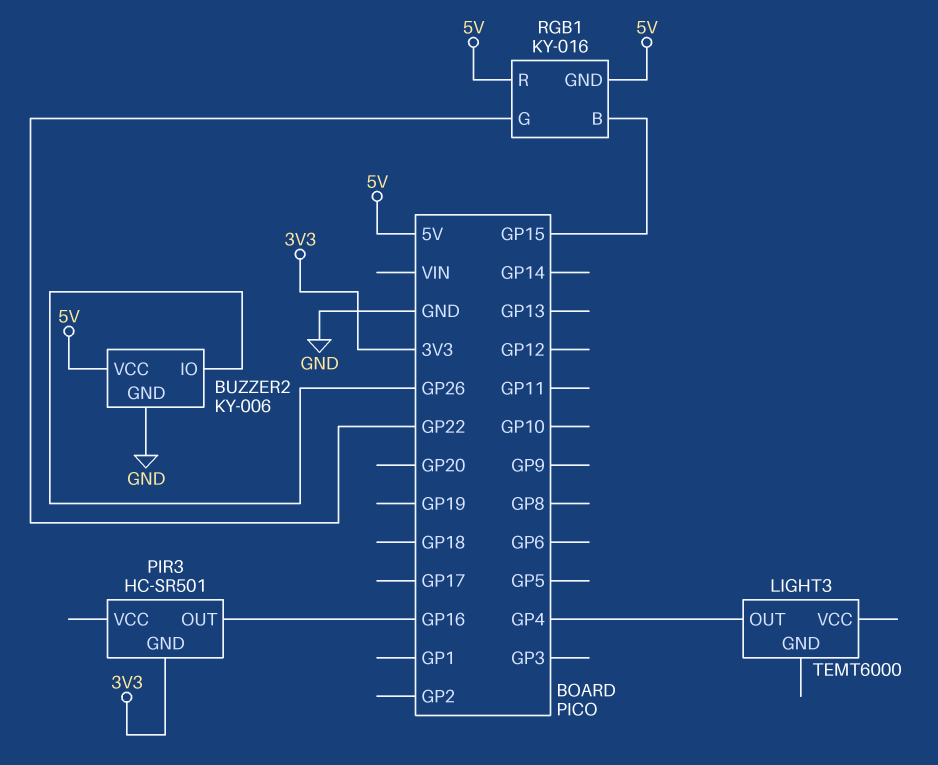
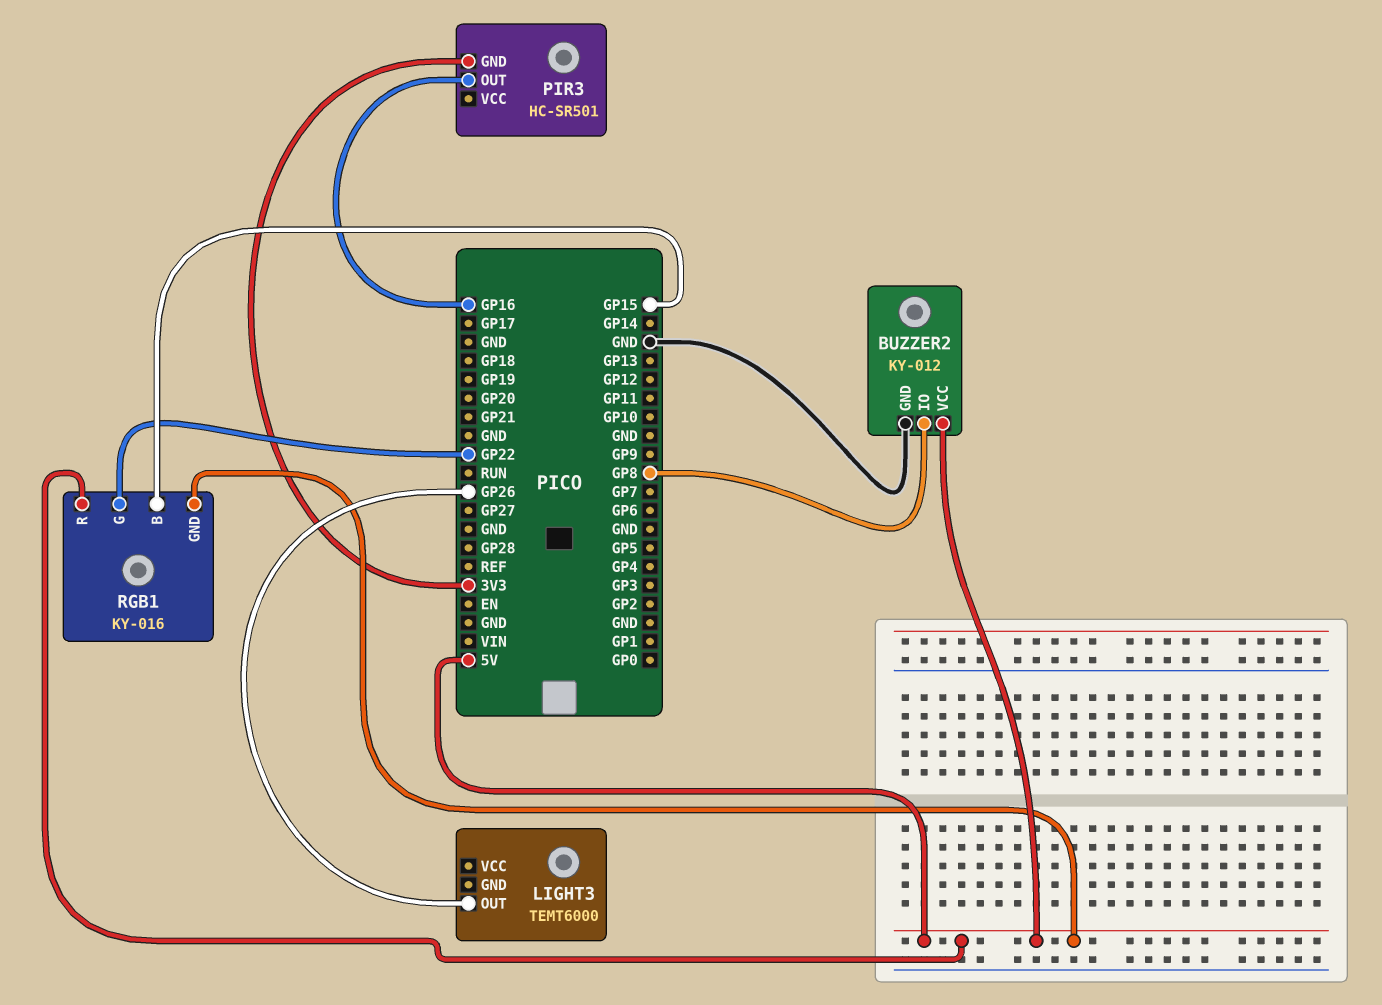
BUZZER2: KY-006 -> KY-012
BUZZER2 pin IO: GP26 -> GP8
LIGHT3 pin OUT: GP4 -> GP26

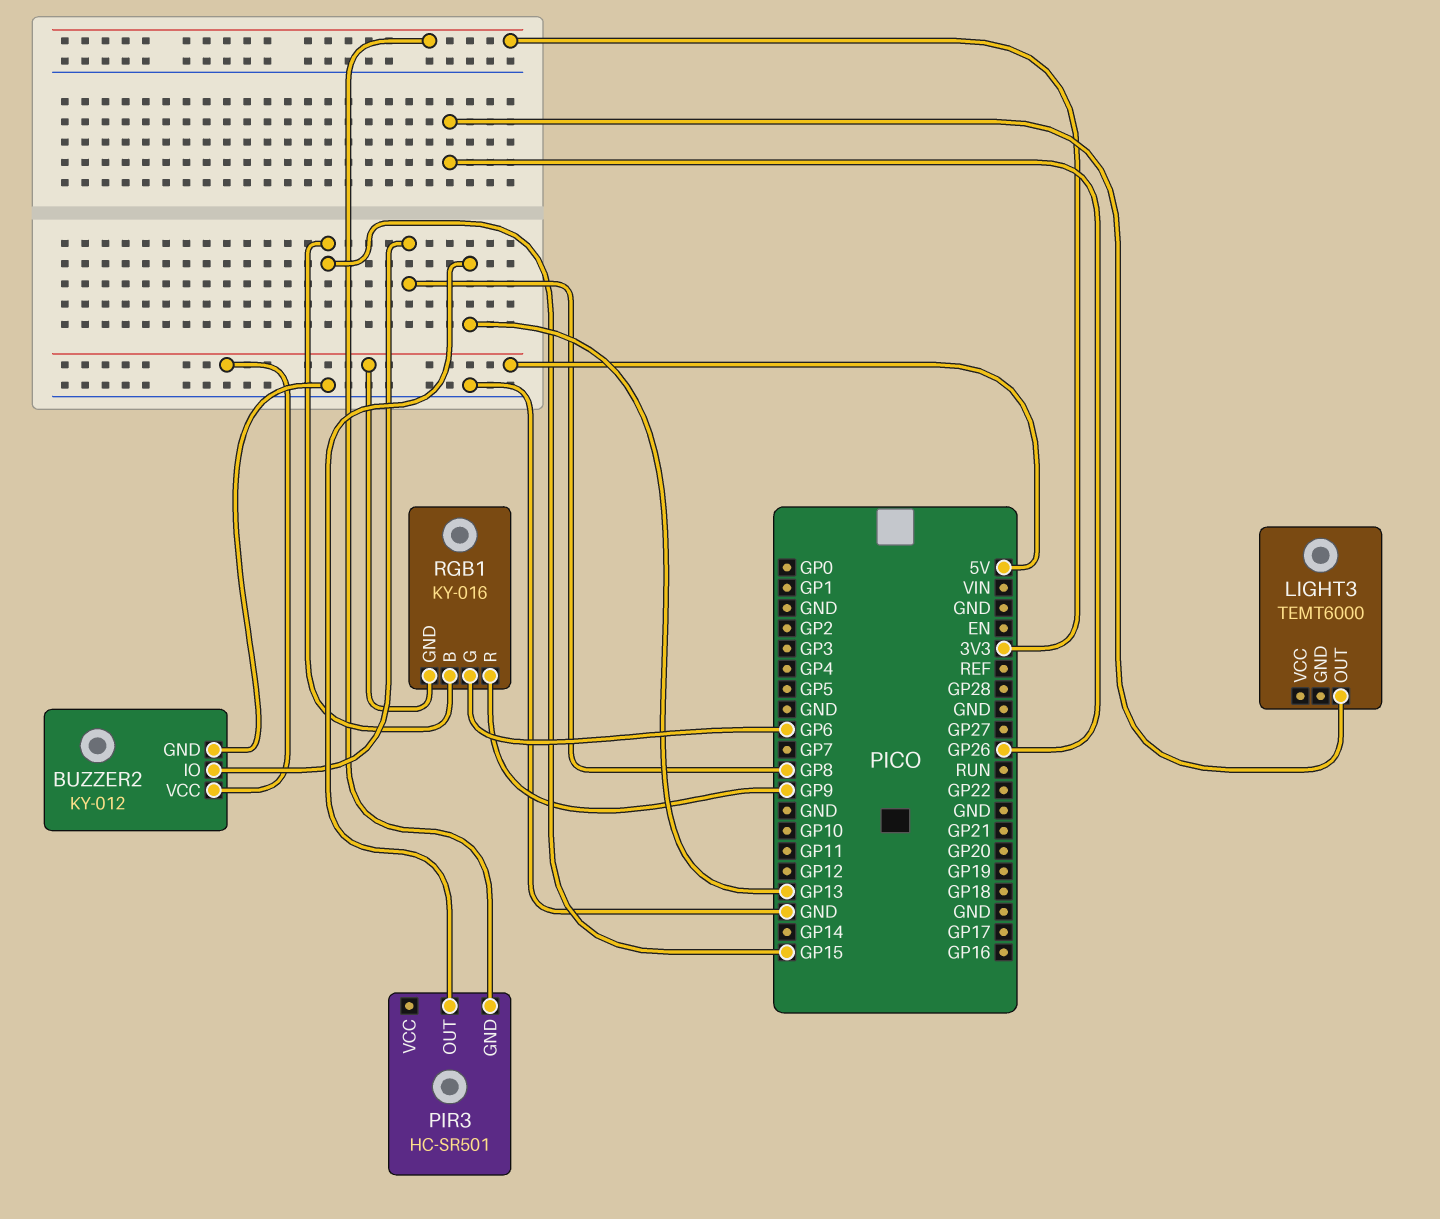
PIR3 pin OUT: GP16 -> GP13
RGB1 pin G: GP22 -> GP6
RGB1 pin R: 5V -> GP9

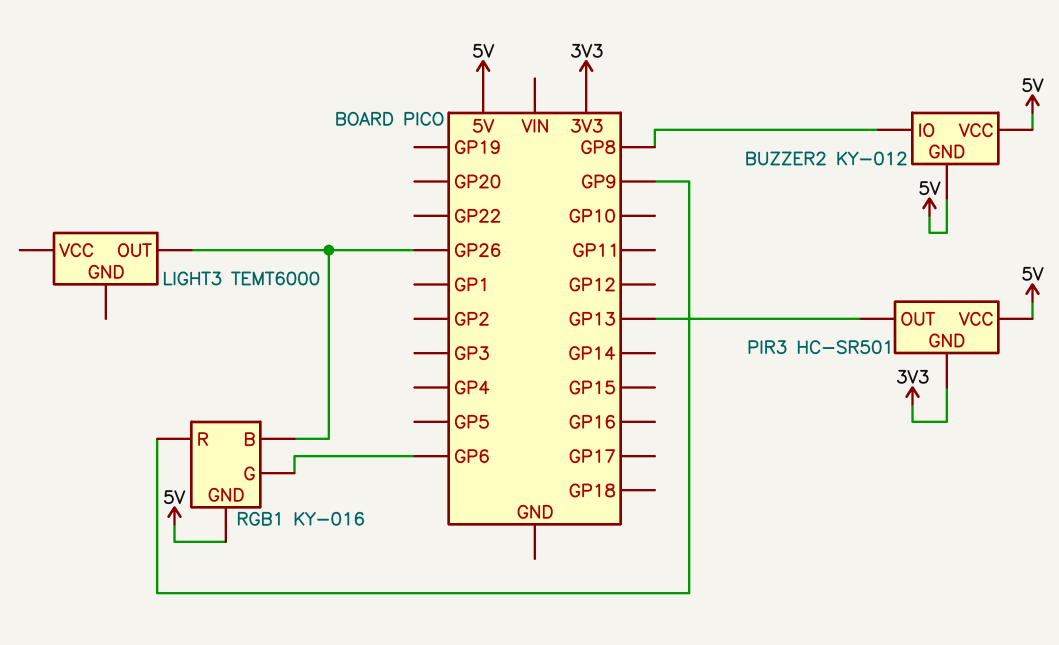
BUZZER2 pin GND: GND -> 5V
PIR3 pin VCC: none -> 5V
RGB1 pin B: GP15 -> GP26

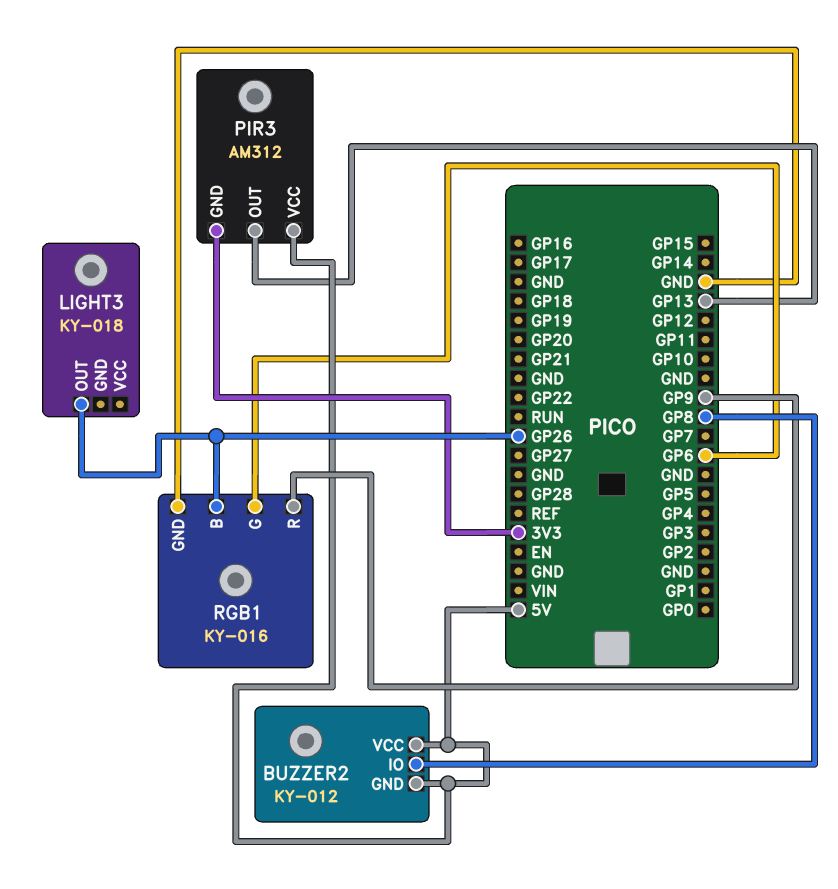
LIGHT3: TEMT6000 -> KY-018
PIR3: HC-SR501 -> AM312
RGB1 pin GND: 5V -> GND

